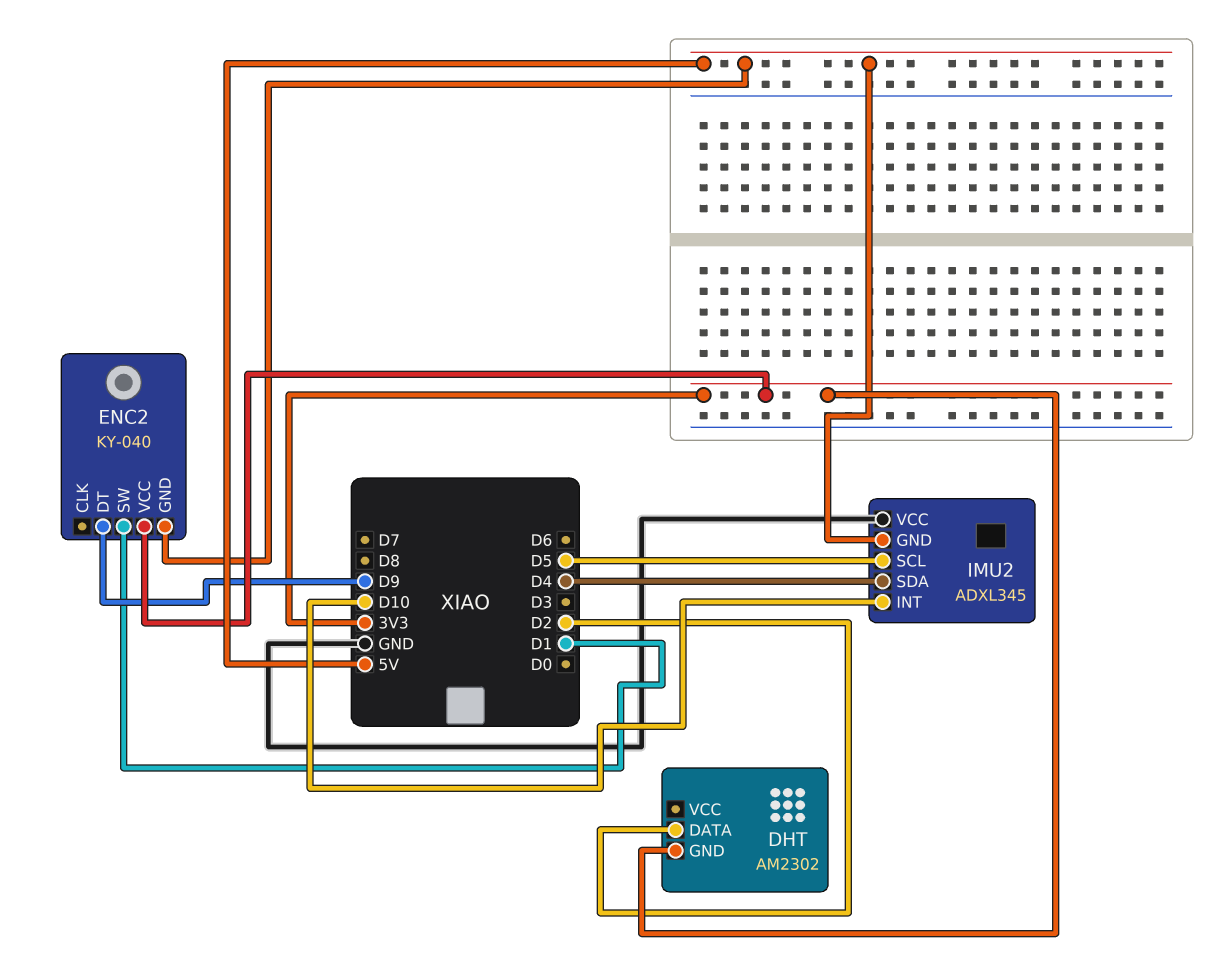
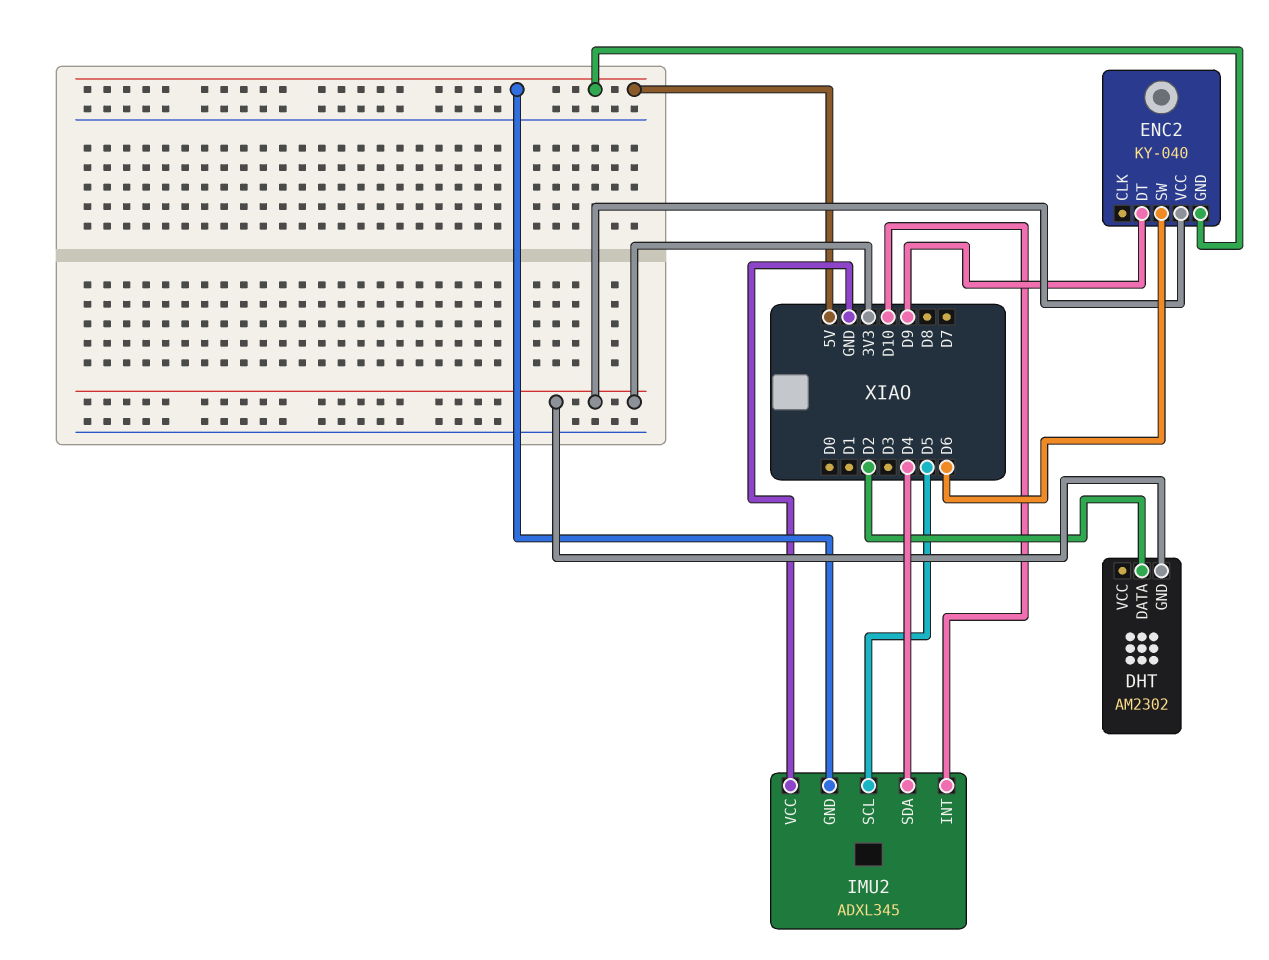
ENC2 pin SW: D1 -> D6

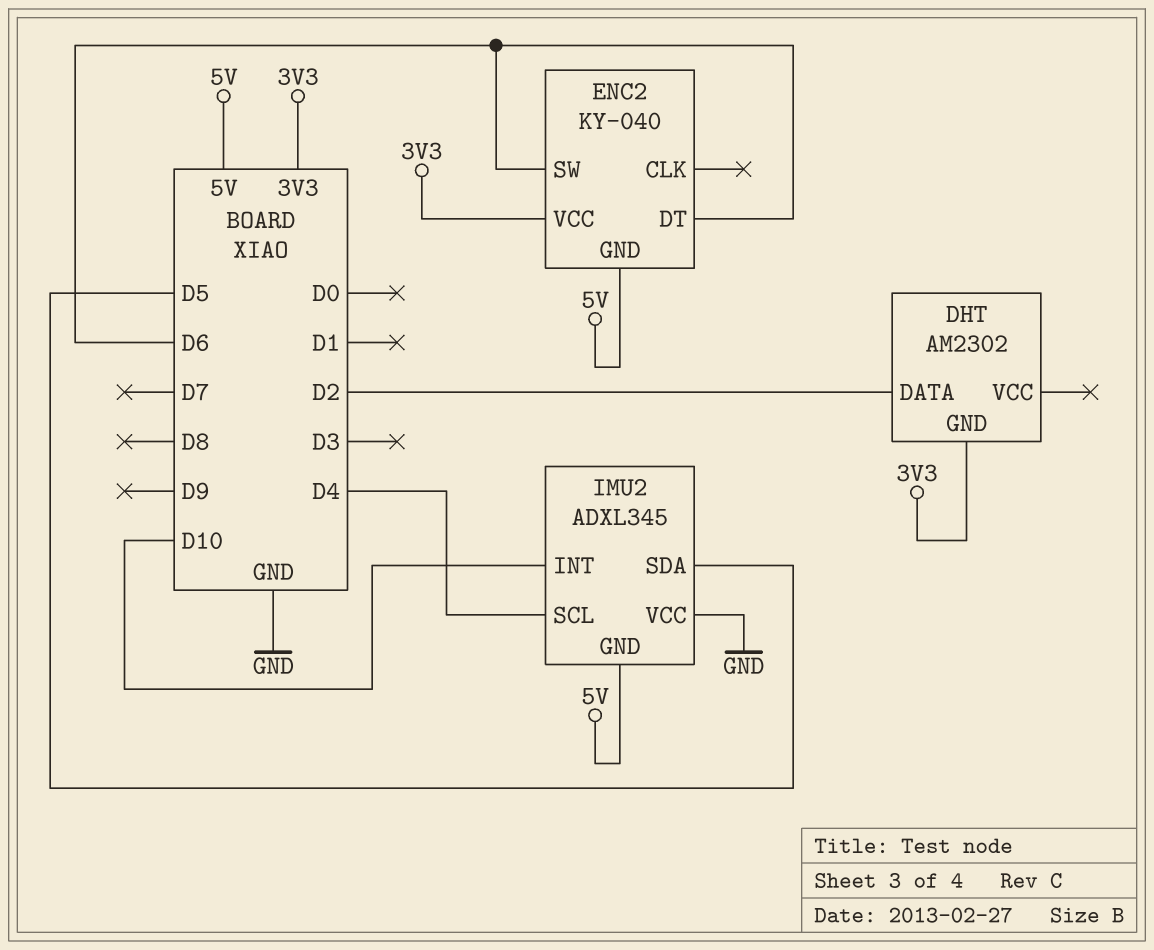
ENC2 pin DT: D9 -> D6
IMU2 pin SCL: D5 -> D4
IMU2 pin SDA: D4 -> D5

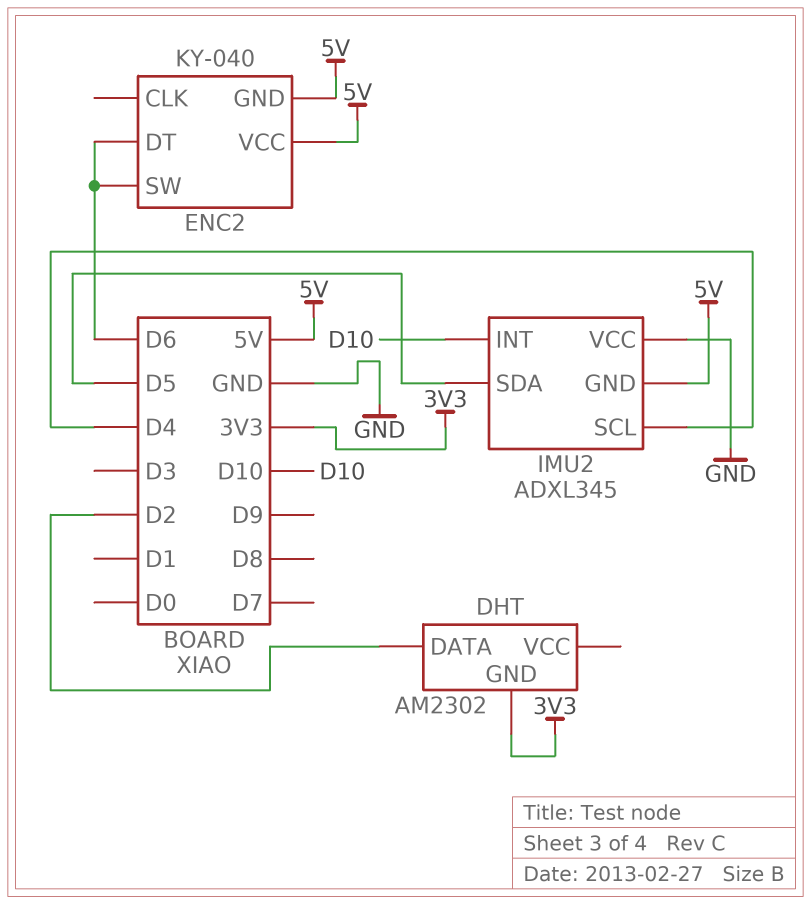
ENC2 pin VCC: 3V3 -> 5V

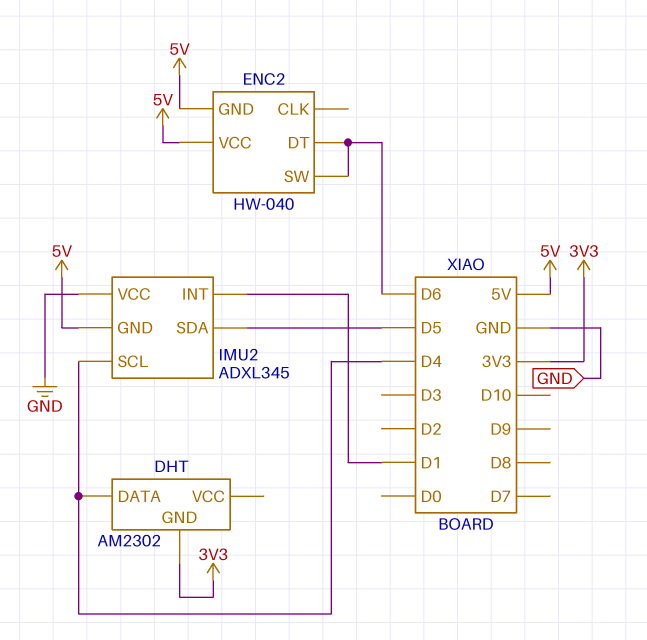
DHT pin DATA: D2 -> D4
ENC2: KY-040 -> HW-040
IMU2 pin INT: D10 -> D1

